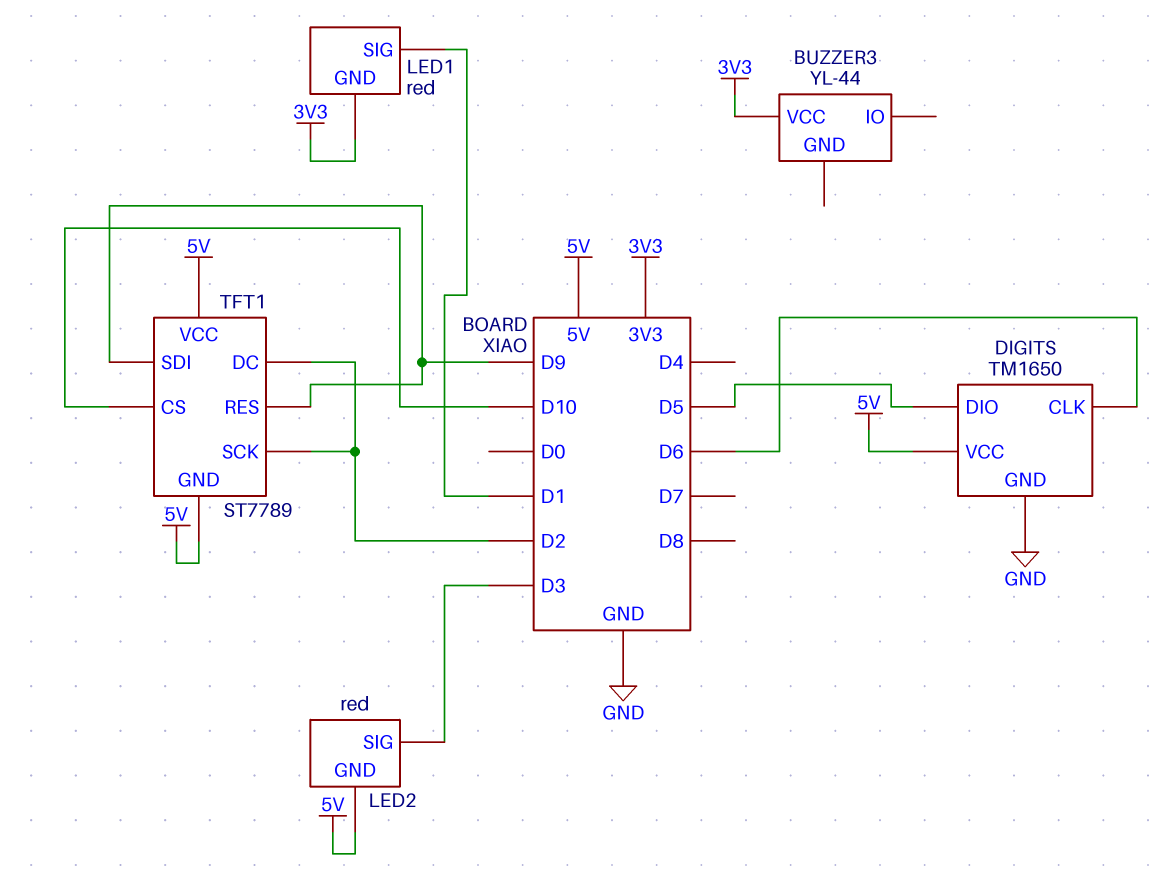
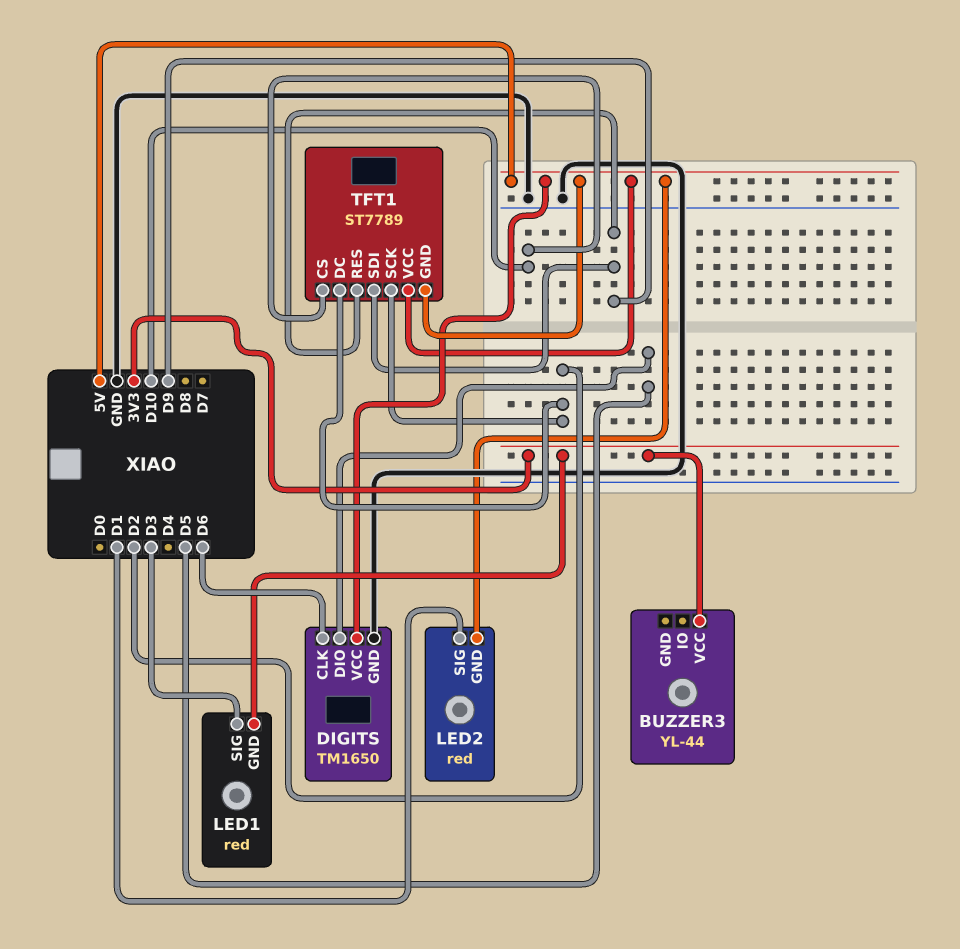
LED1 pin SIG: D1 -> D3
LED2 pin SIG: D3 -> D1

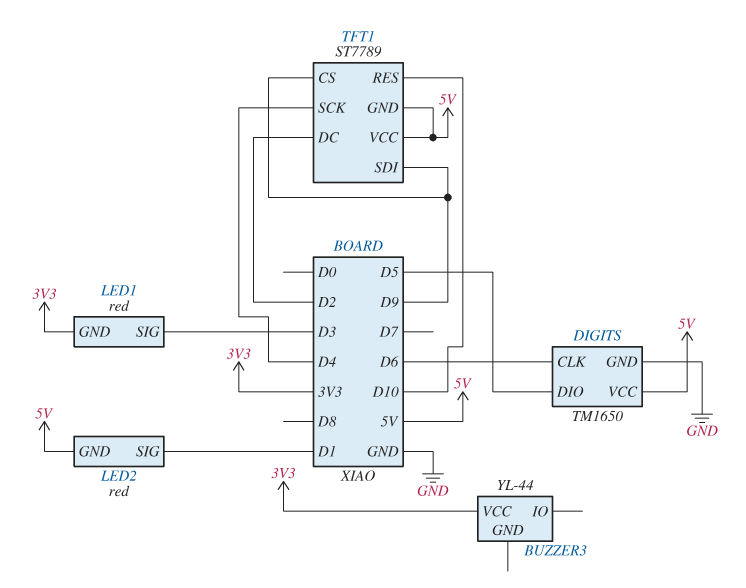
TFT1 pin CS: D10 -> D9
TFT1 pin RES: D9 -> D10
TFT1 pin SCK: D2 -> D4

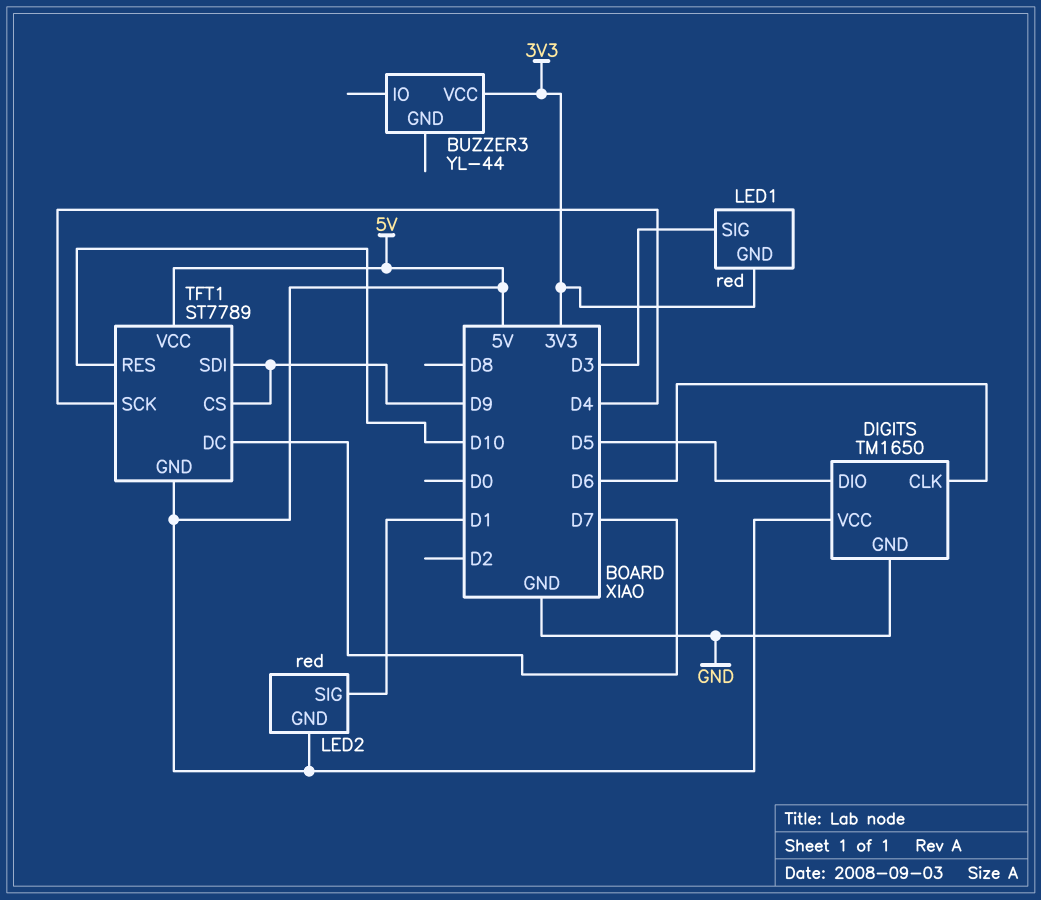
TFT1 pin DC: D2 -> D7

